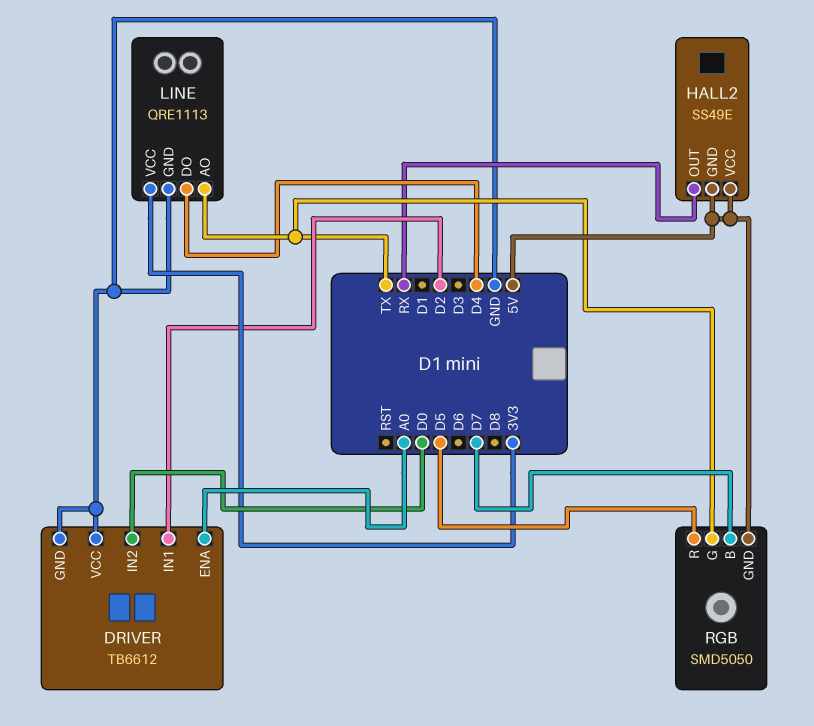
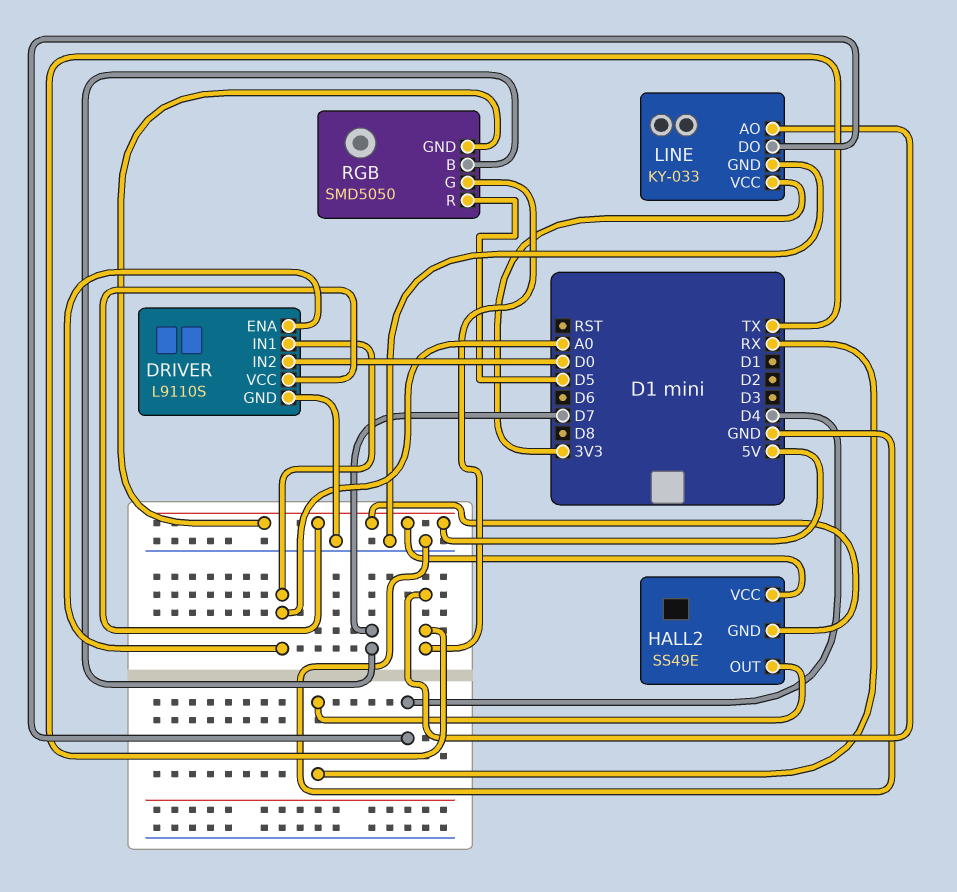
DRIVER: TB6612 -> L9110S
DRIVER pin IN1: D2 -> A0
DRIVER pin VCC: GND -> 5V
LINE: QRE1113 -> KY-033

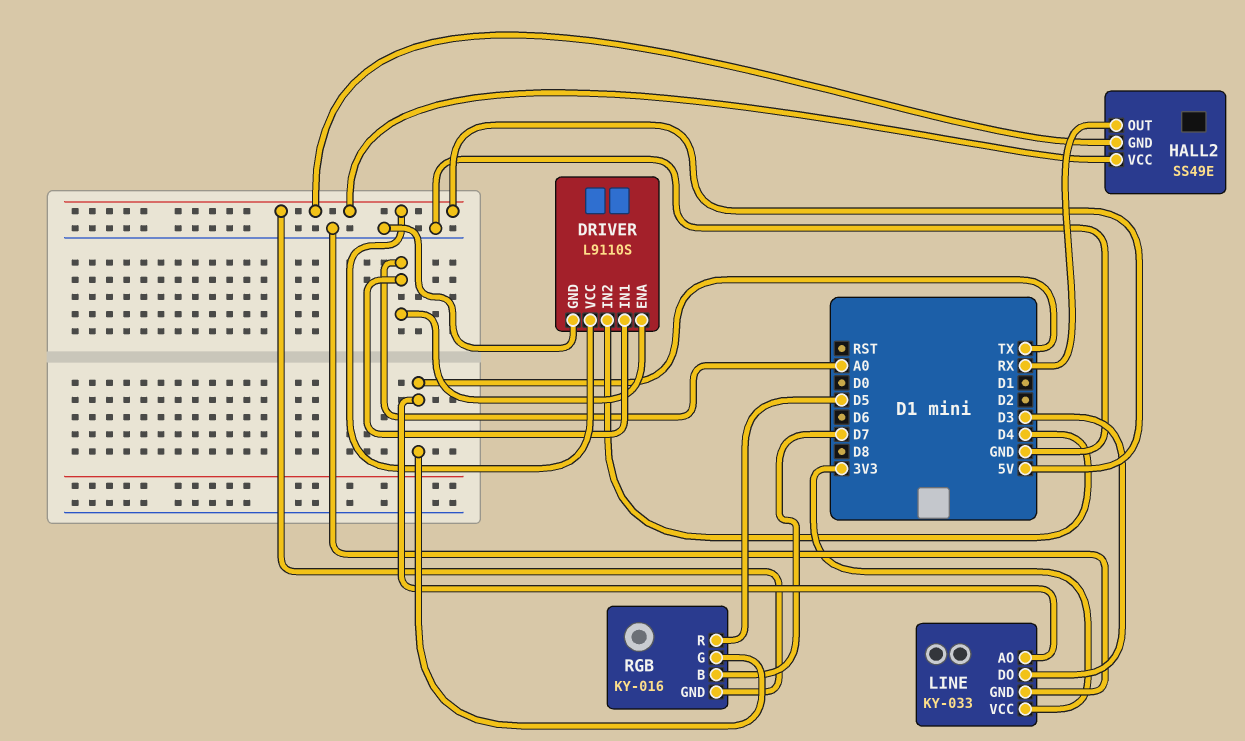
DRIVER pin IN2: D0 -> D4
LINE pin DO: D4 -> D3
RGB: SMD5050 -> KY-016

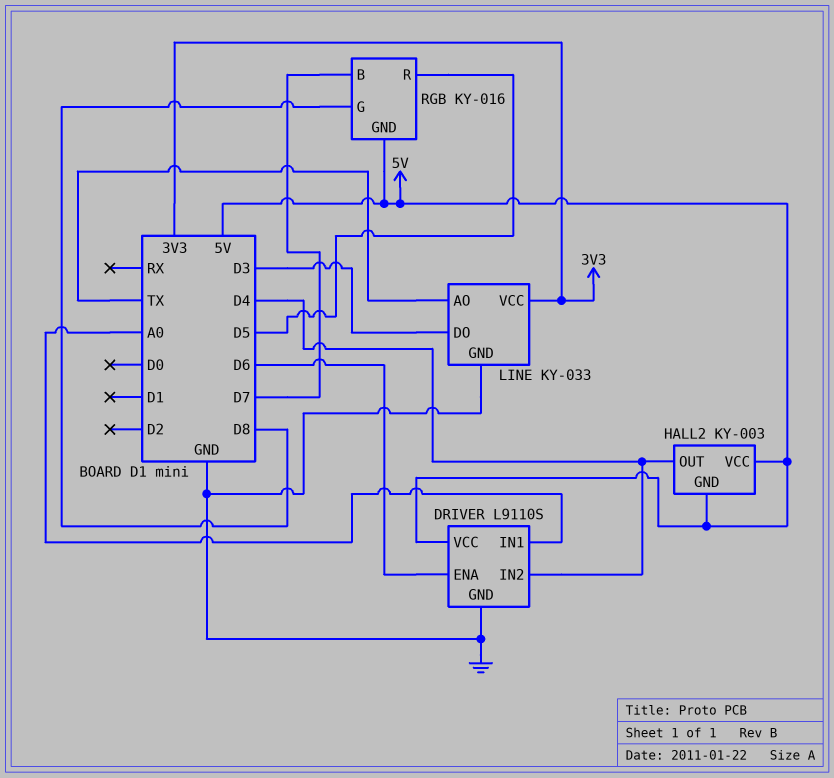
DRIVER pin ENA: A0 -> D6
HALL2: SS49E -> KY-003
HALL2 pin OUT: RX -> D4
RGB pin G: TX -> D8

